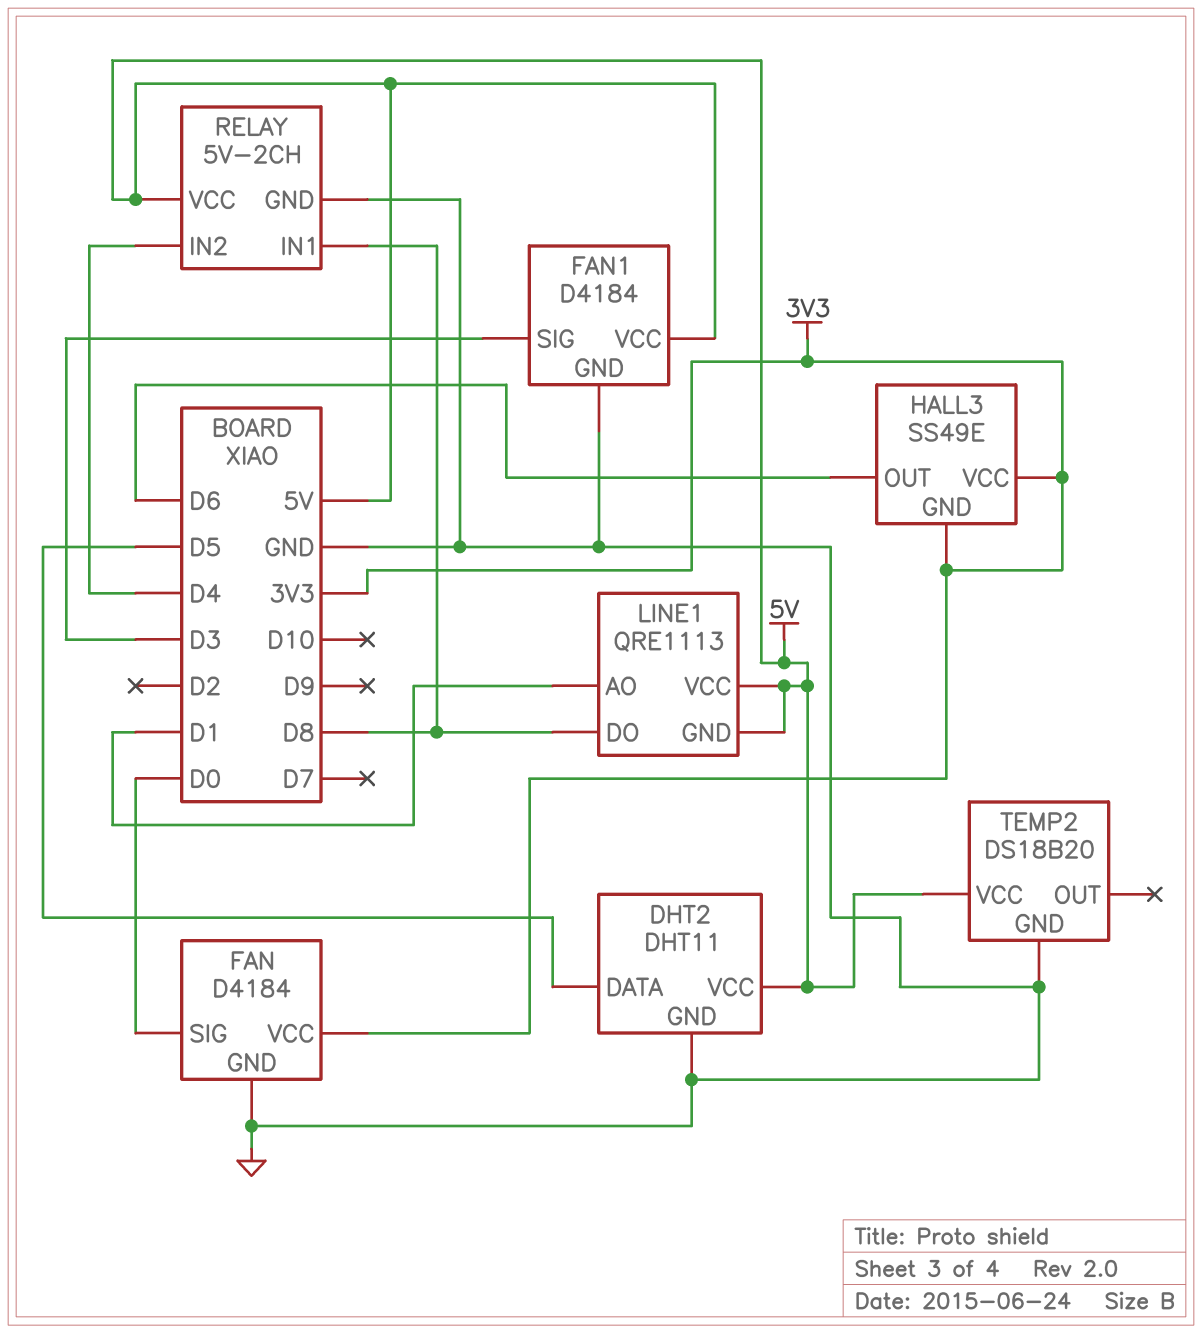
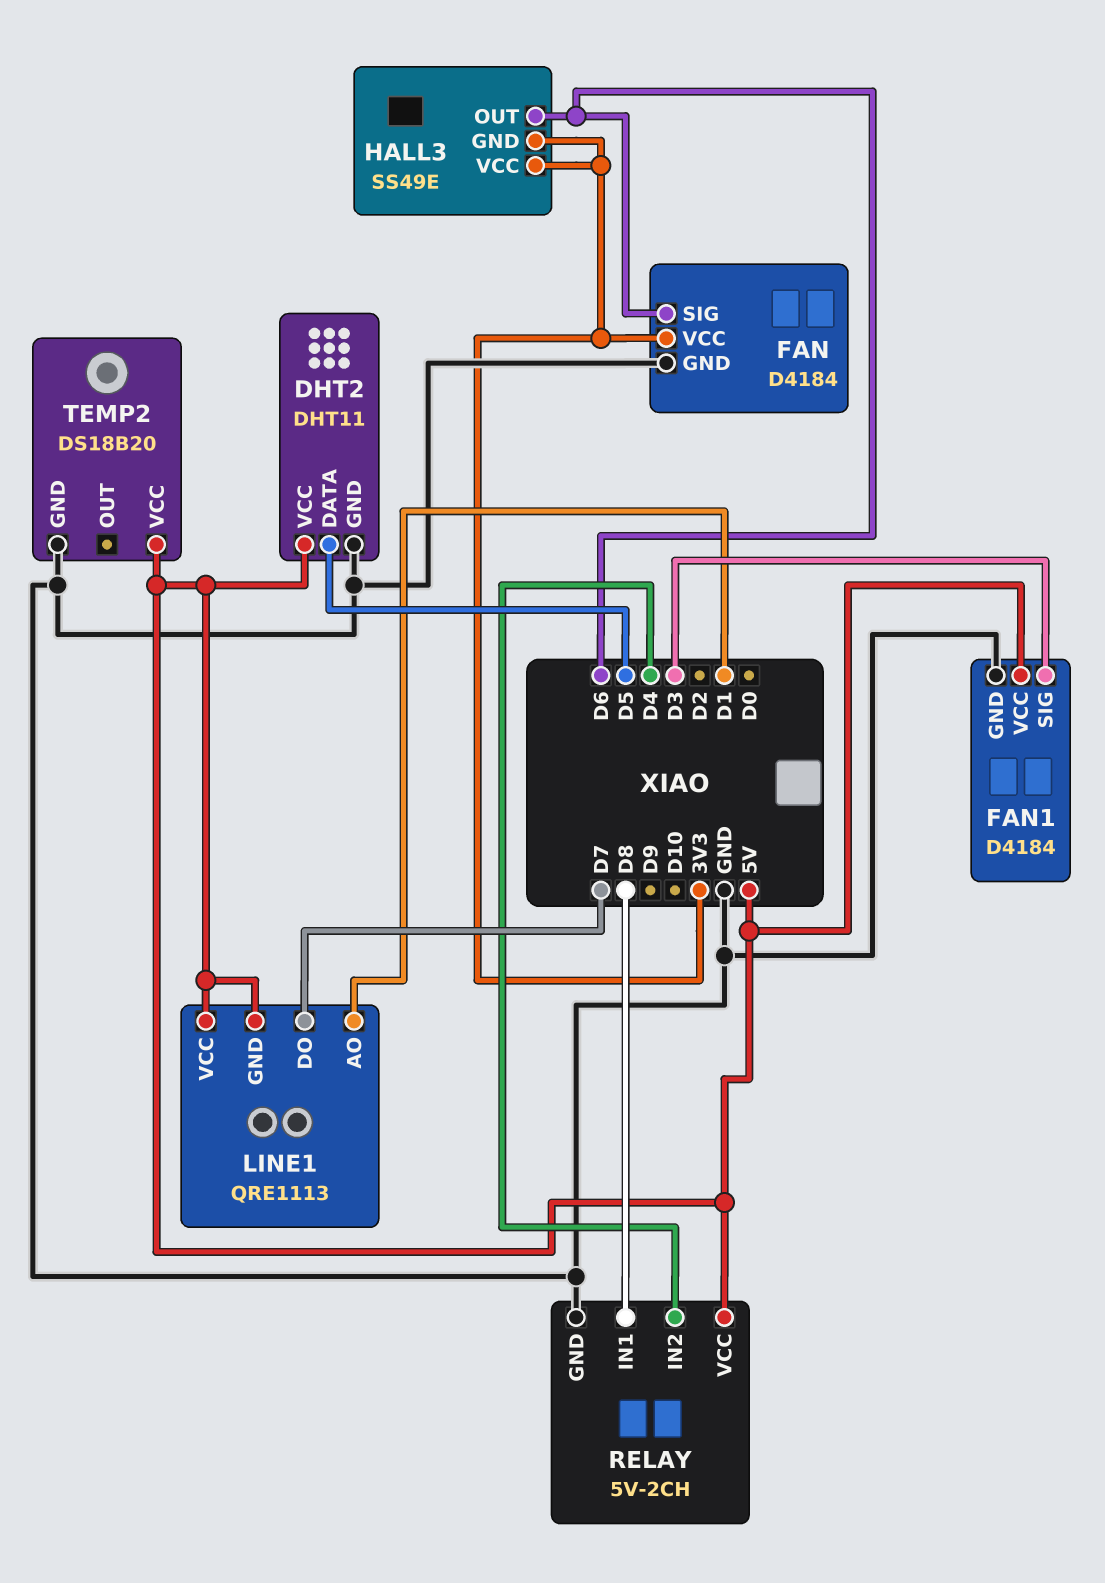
FAN pin SIG: D0 -> D6
LINE1 pin DO: D8 -> D7

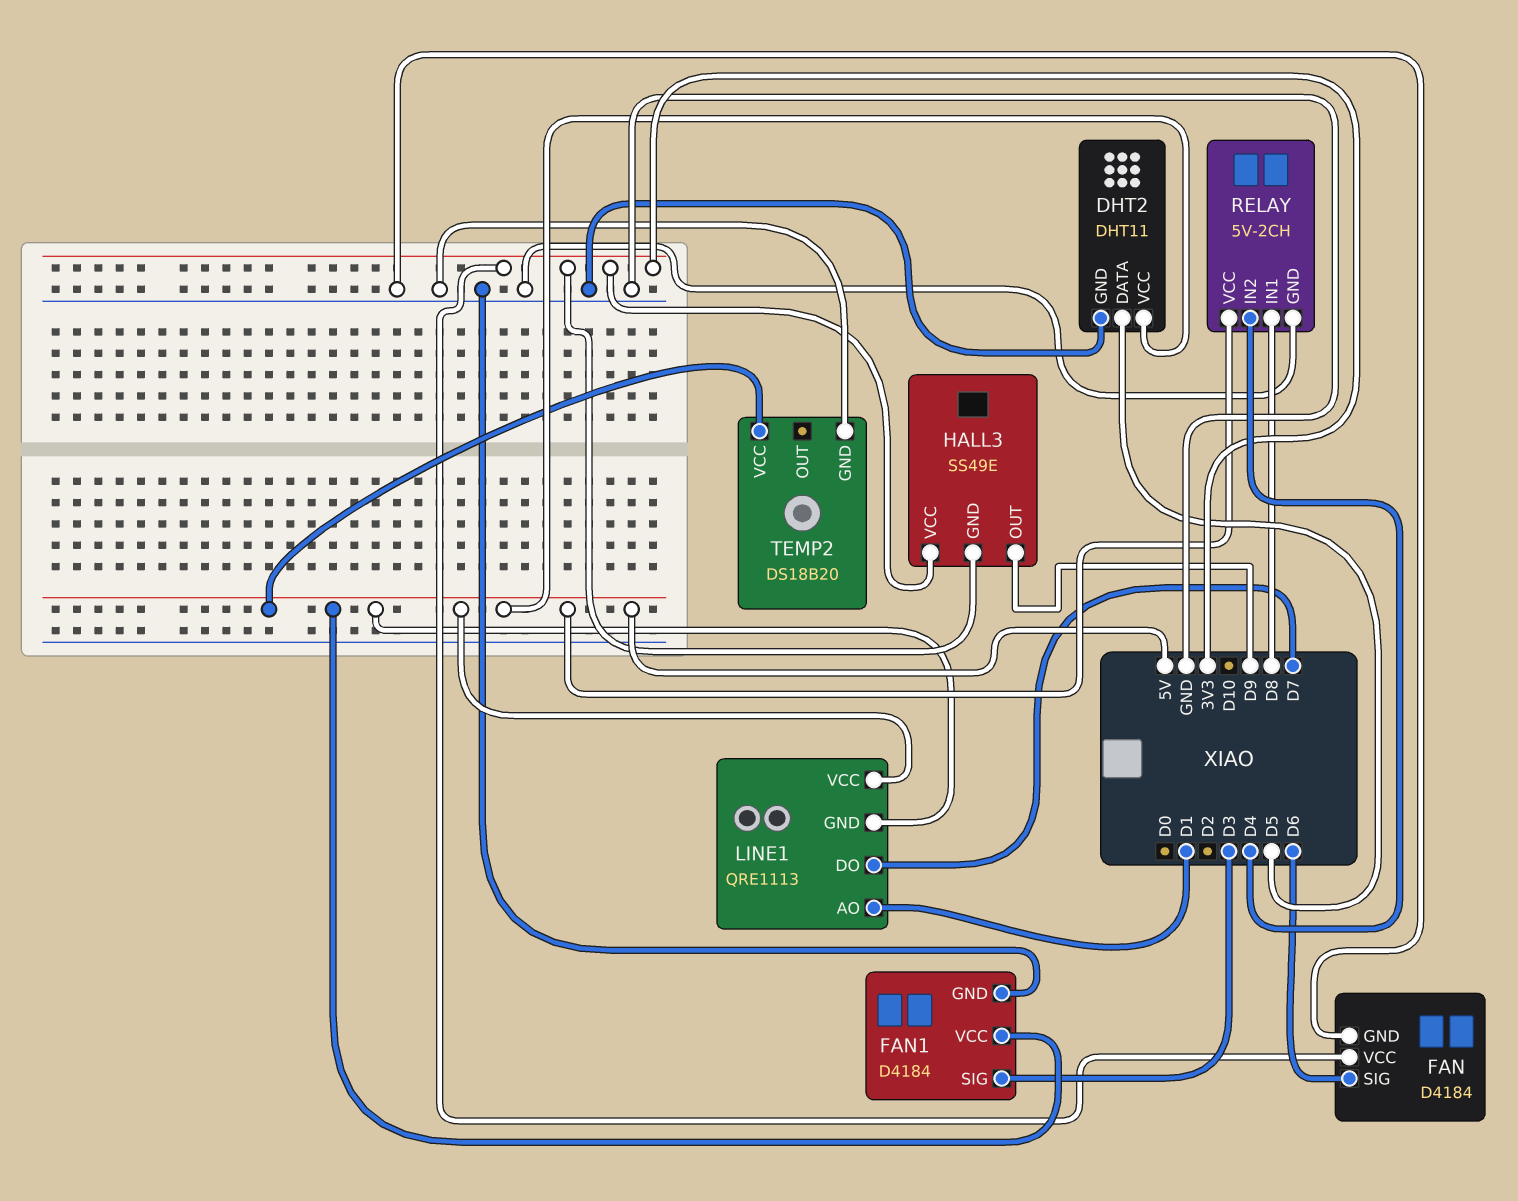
HALL3 pin OUT: D6 -> D9

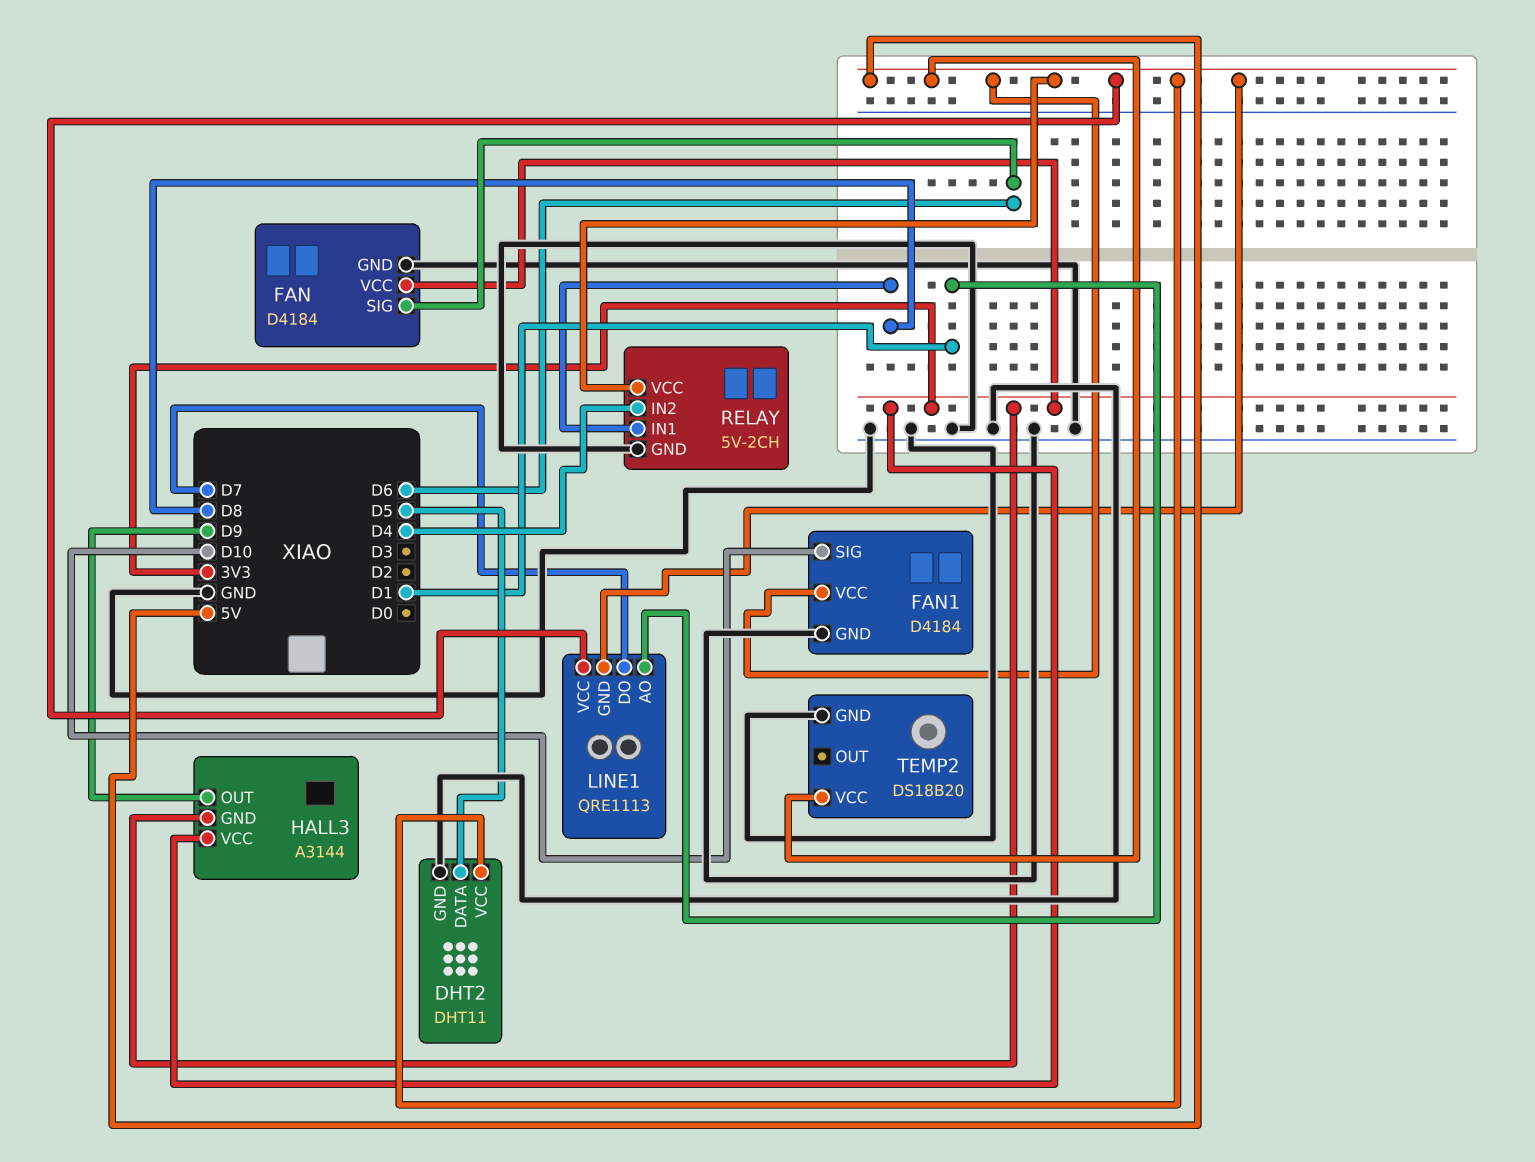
FAN1 pin SIG: D3 -> D10
HALL3: SS49E -> A3144

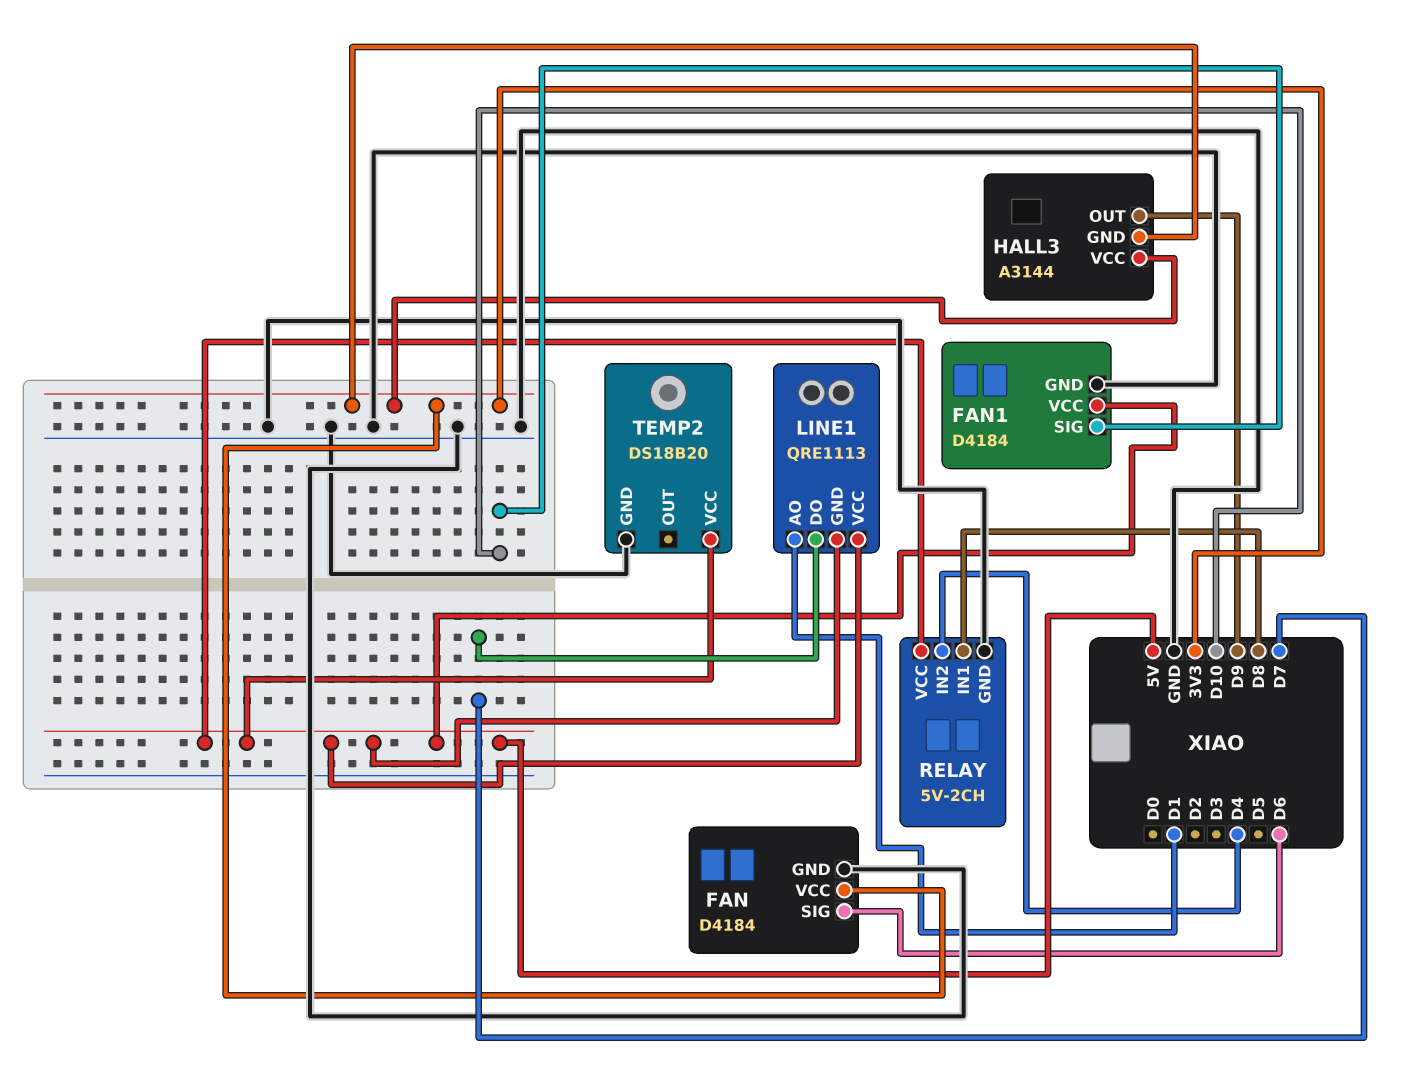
DHT2: DHT11 -> none
DHT2 pin DATA: D5 -> none
DHT2 pin GND: GND -> none
DHT2 pin VCC: 5V -> none

